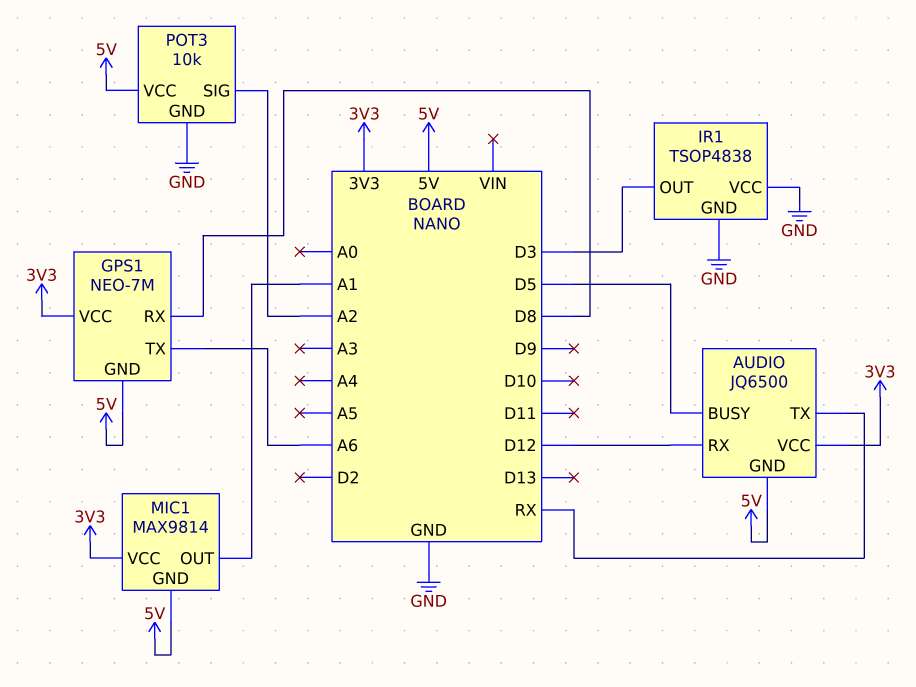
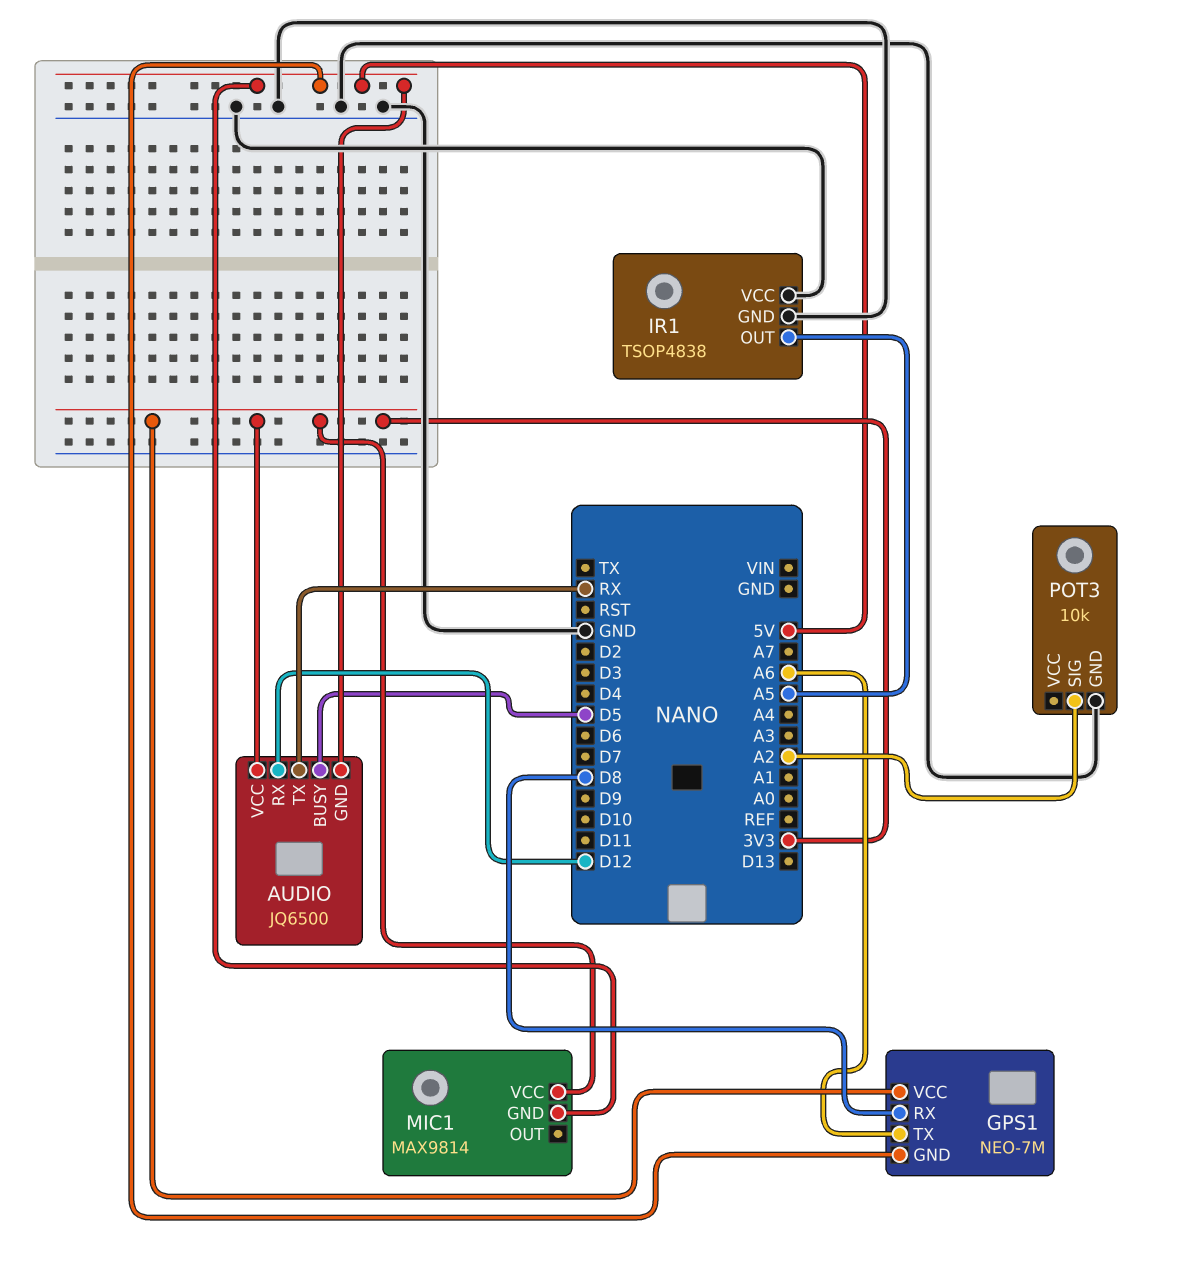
IR1 pin OUT: D3 -> A5
MIC1 pin OUT: A1 -> none
POT3 pin VCC: 5V -> none

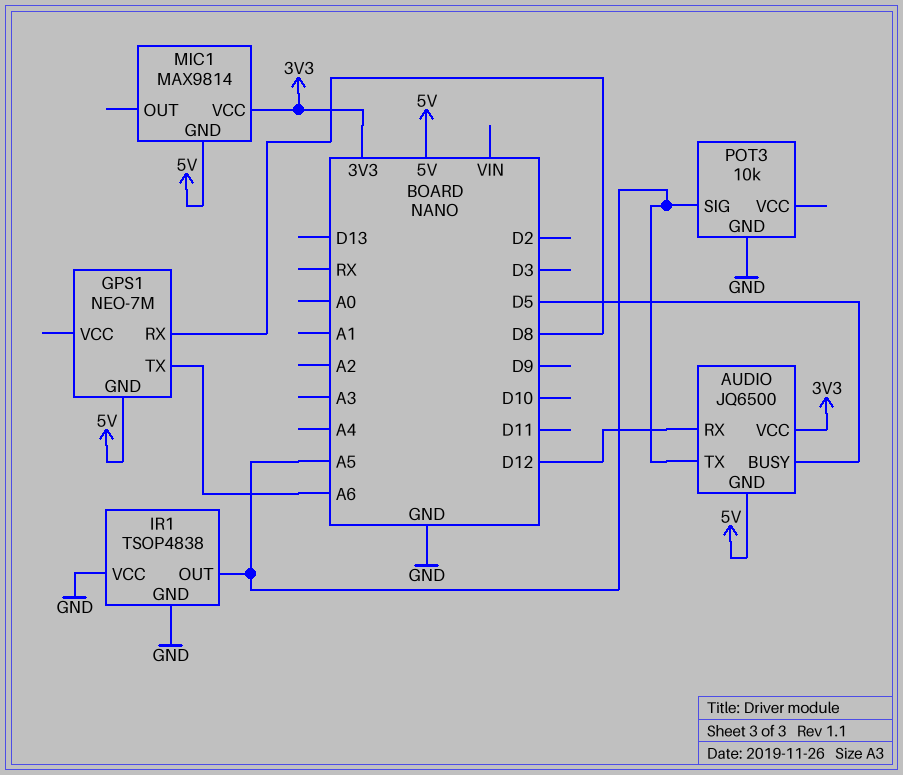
AUDIO pin TX: RX -> A5
GPS1 pin VCC: 3V3 -> none
POT3 pin SIG: A2 -> A5

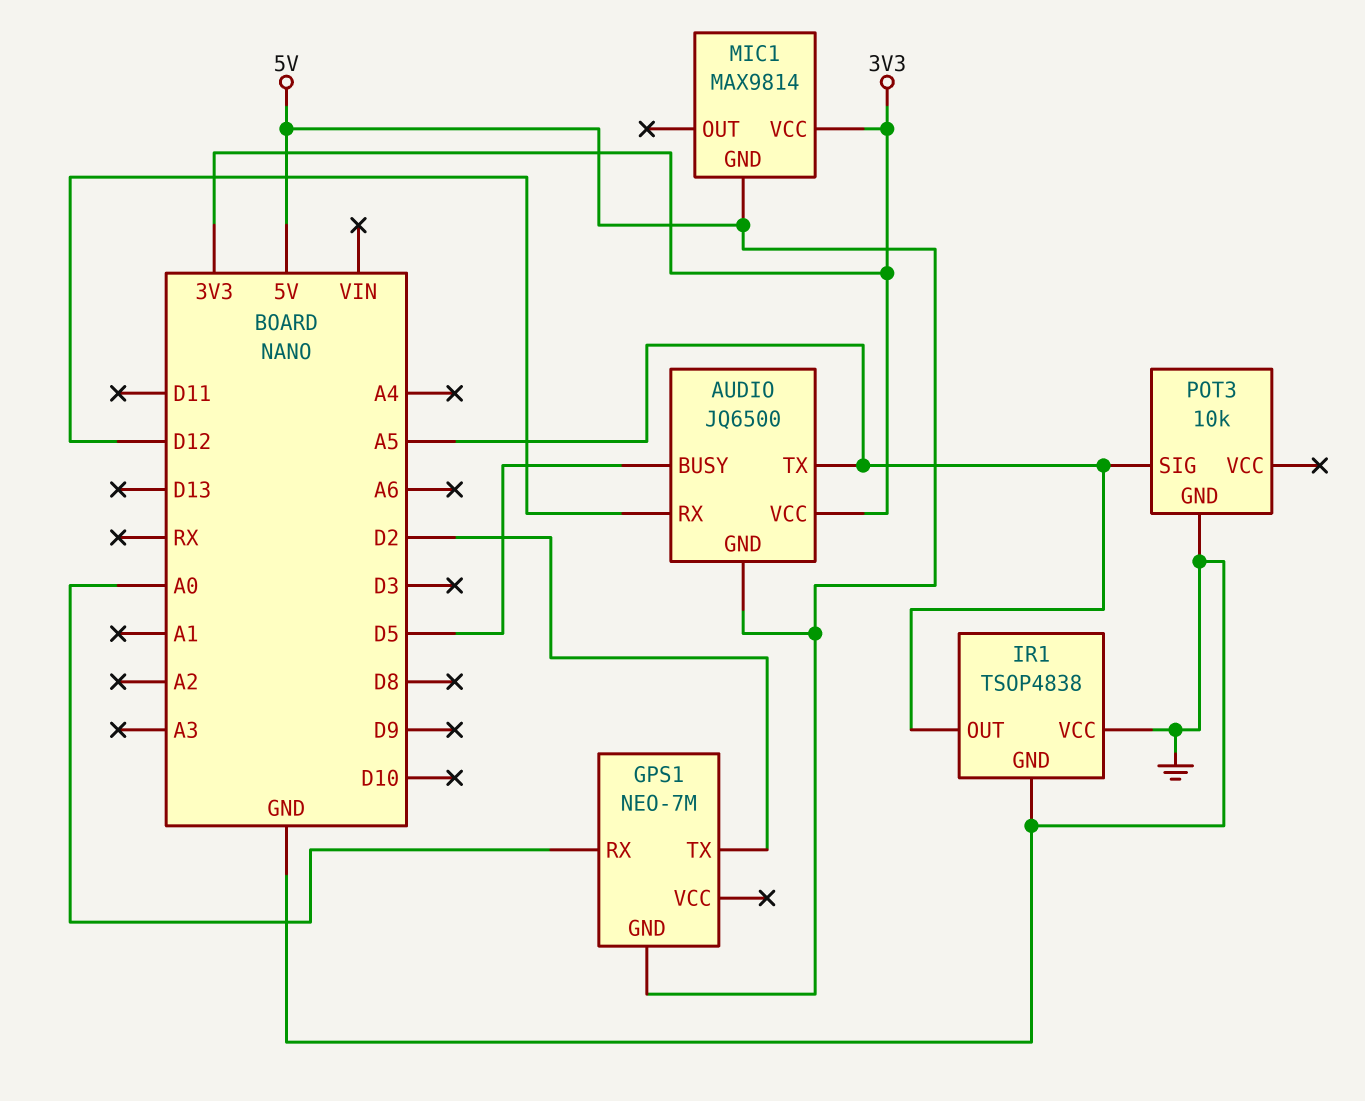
GPS1 pin RX: D8 -> A0
GPS1 pin TX: A6 -> D2

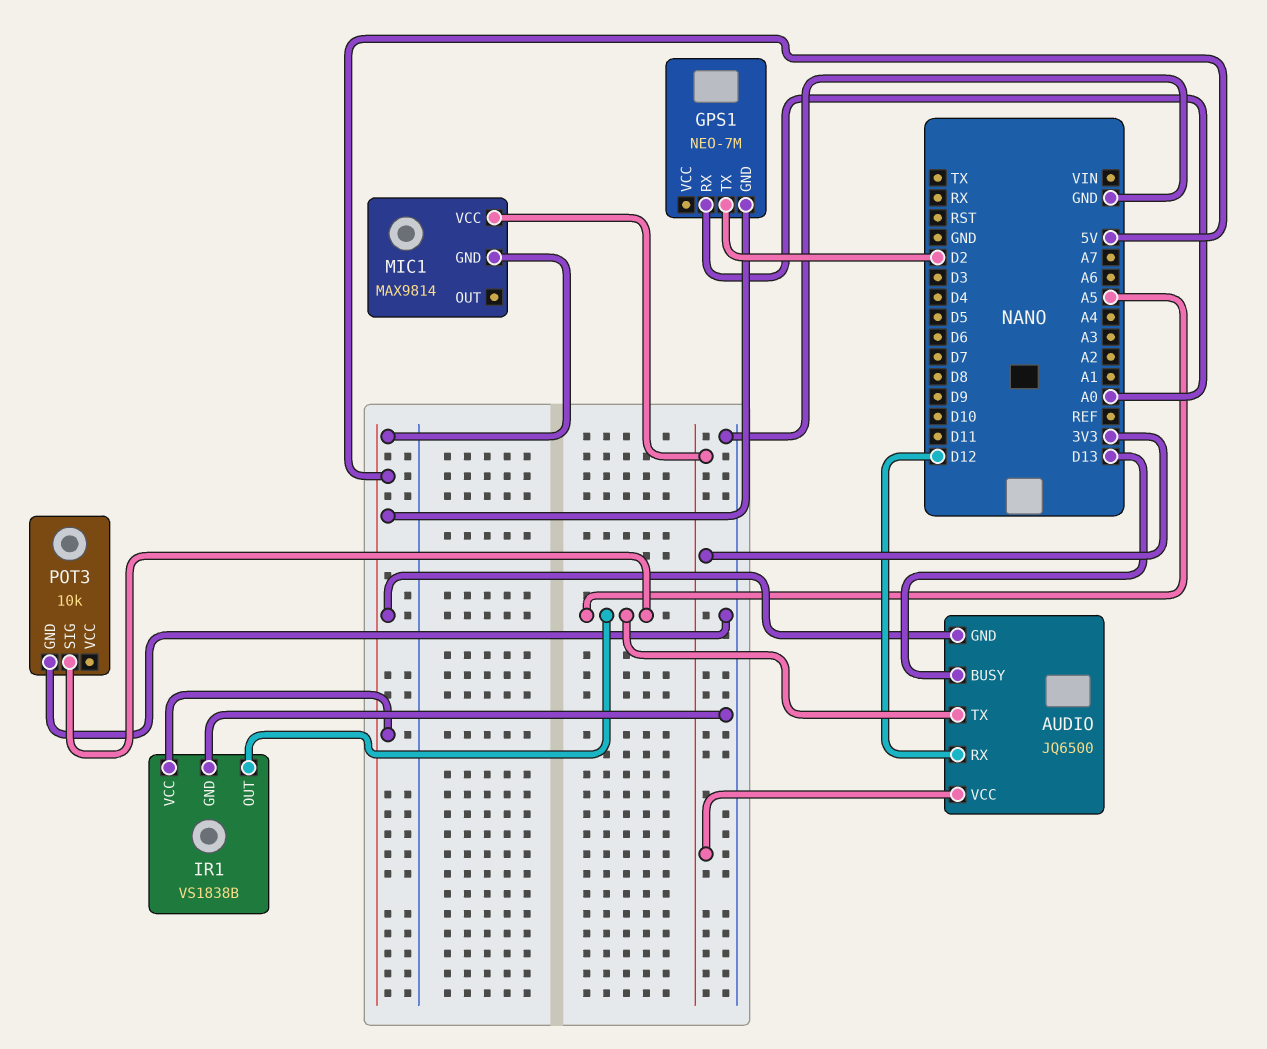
AUDIO pin BUSY: D5 -> D13
IR1: TSOP4838 -> VS1838B
IR1 pin VCC: GND -> 5V

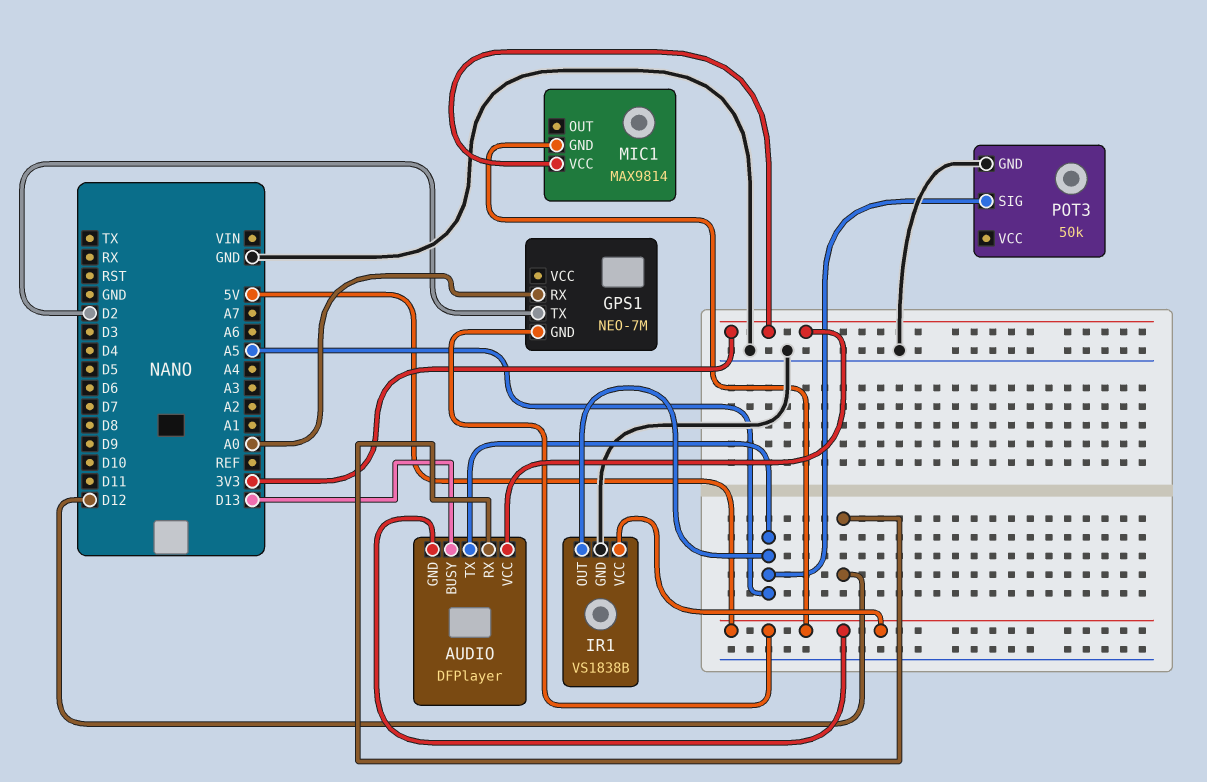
AUDIO: JQ6500 -> DFPlayer
POT3: 10k -> 50k

